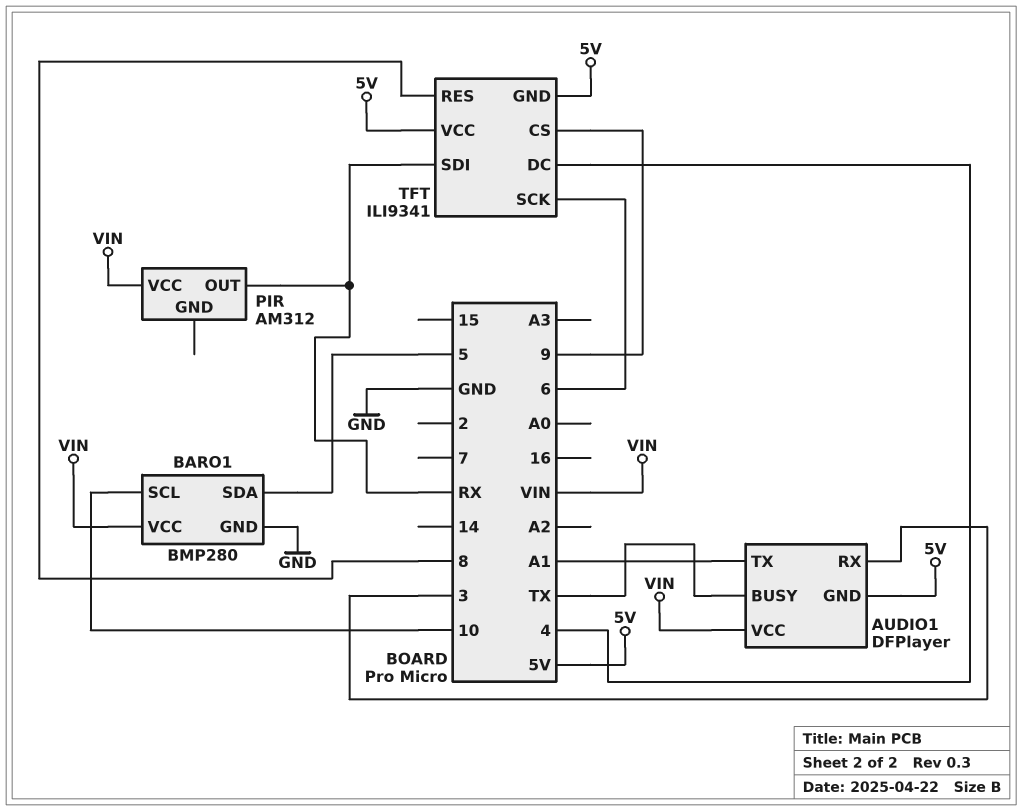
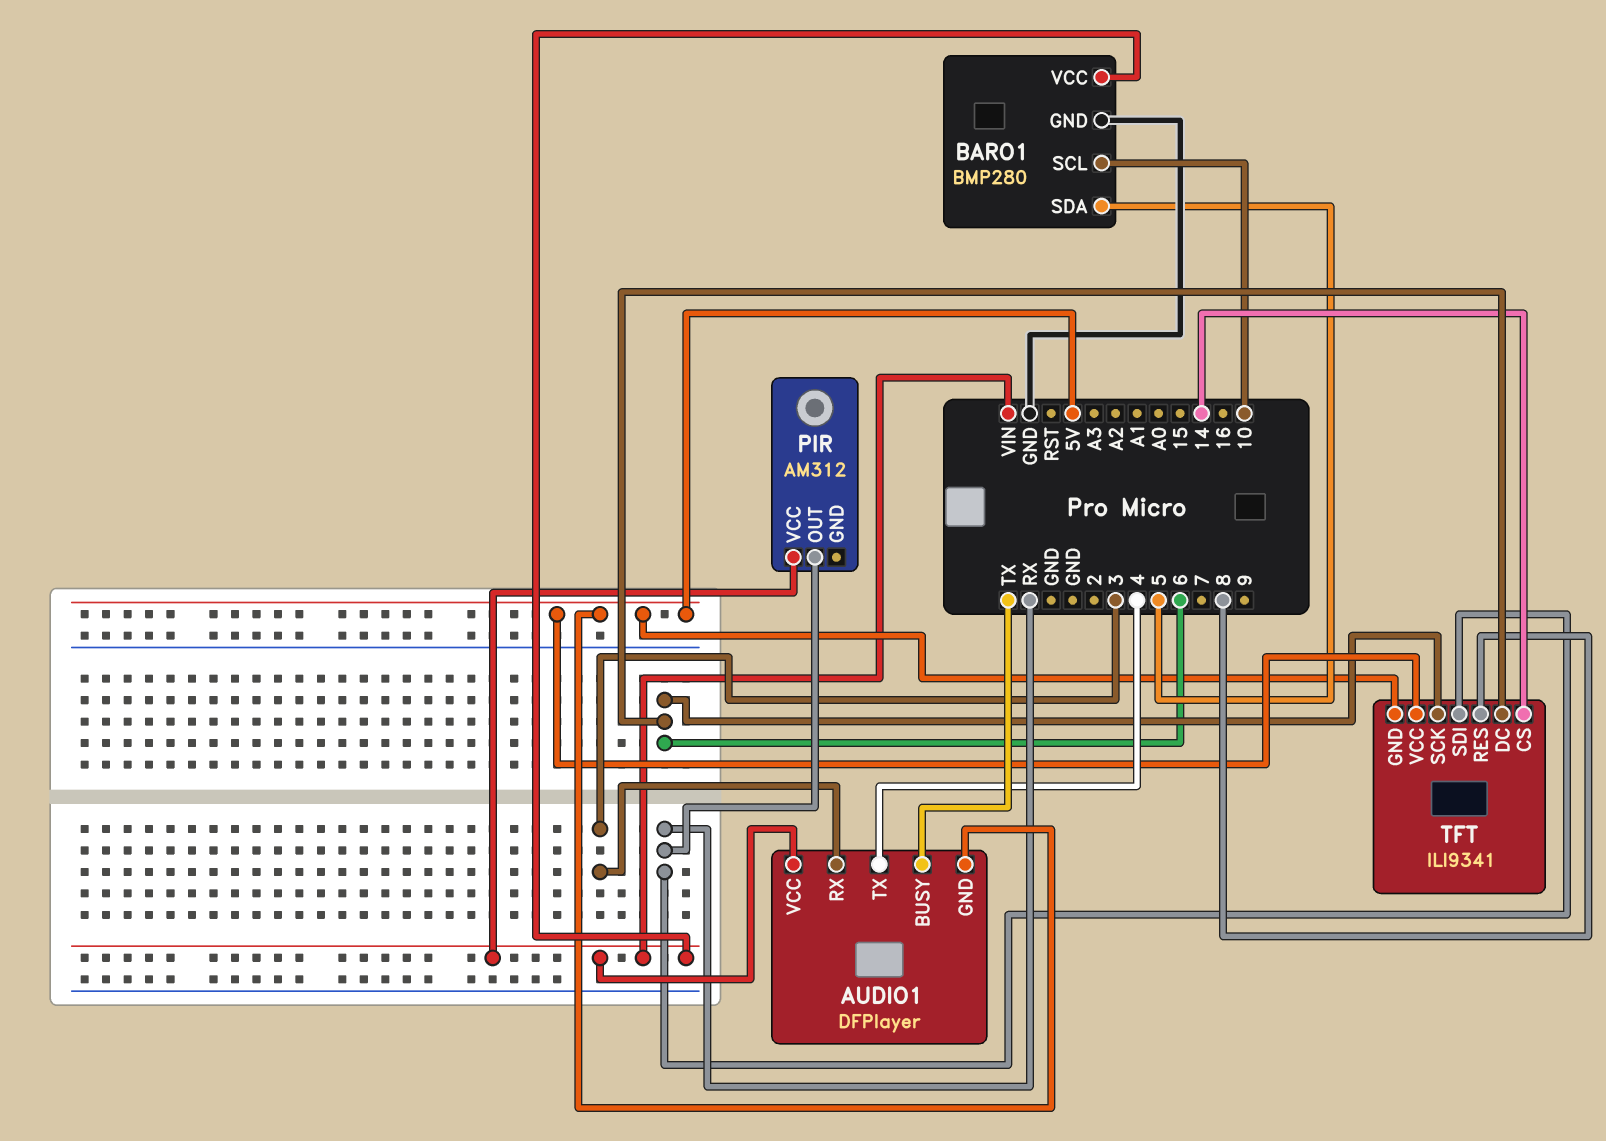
AUDIO1 pin TX: A1 -> 4
TFT pin CS: 9 -> 14
TFT pin DC: 4 -> 6

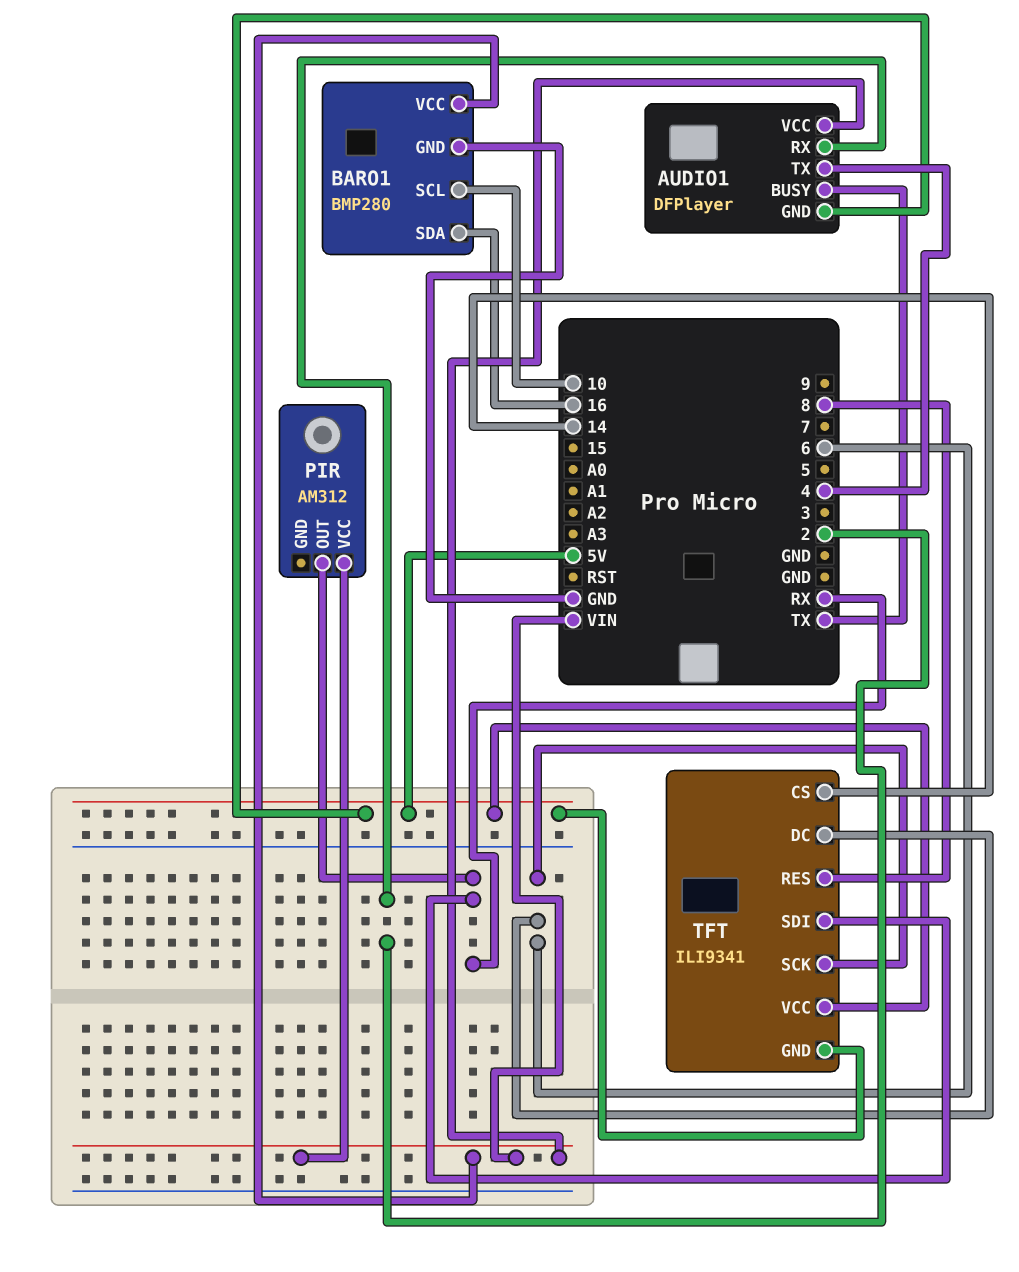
AUDIO1 pin RX: 3 -> 2
BARO1 pin SDA: 5 -> 16

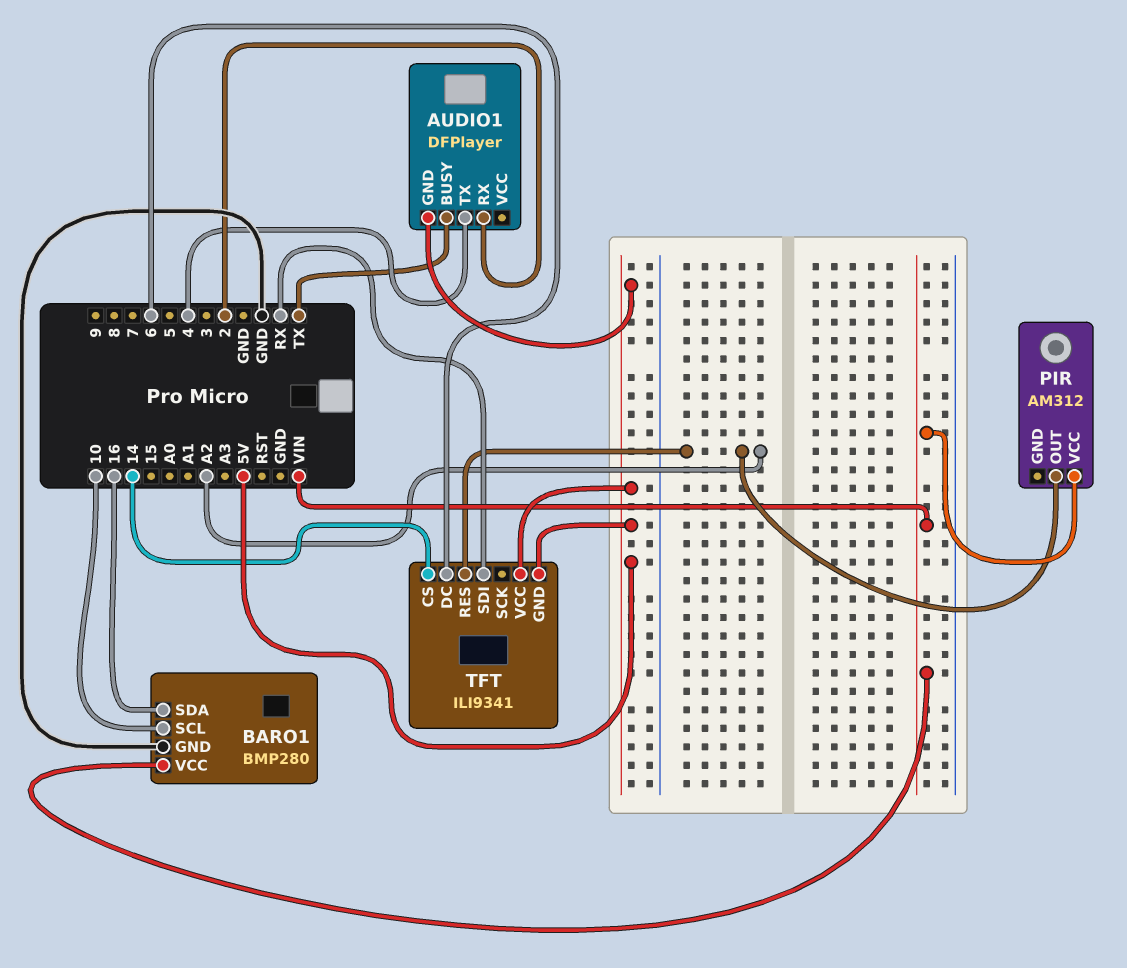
AUDIO1 pin VCC: VIN -> none
PIR pin OUT: RX -> A2
TFT pin RES: 8 -> A2
TFT pin SCK: 6 -> none

